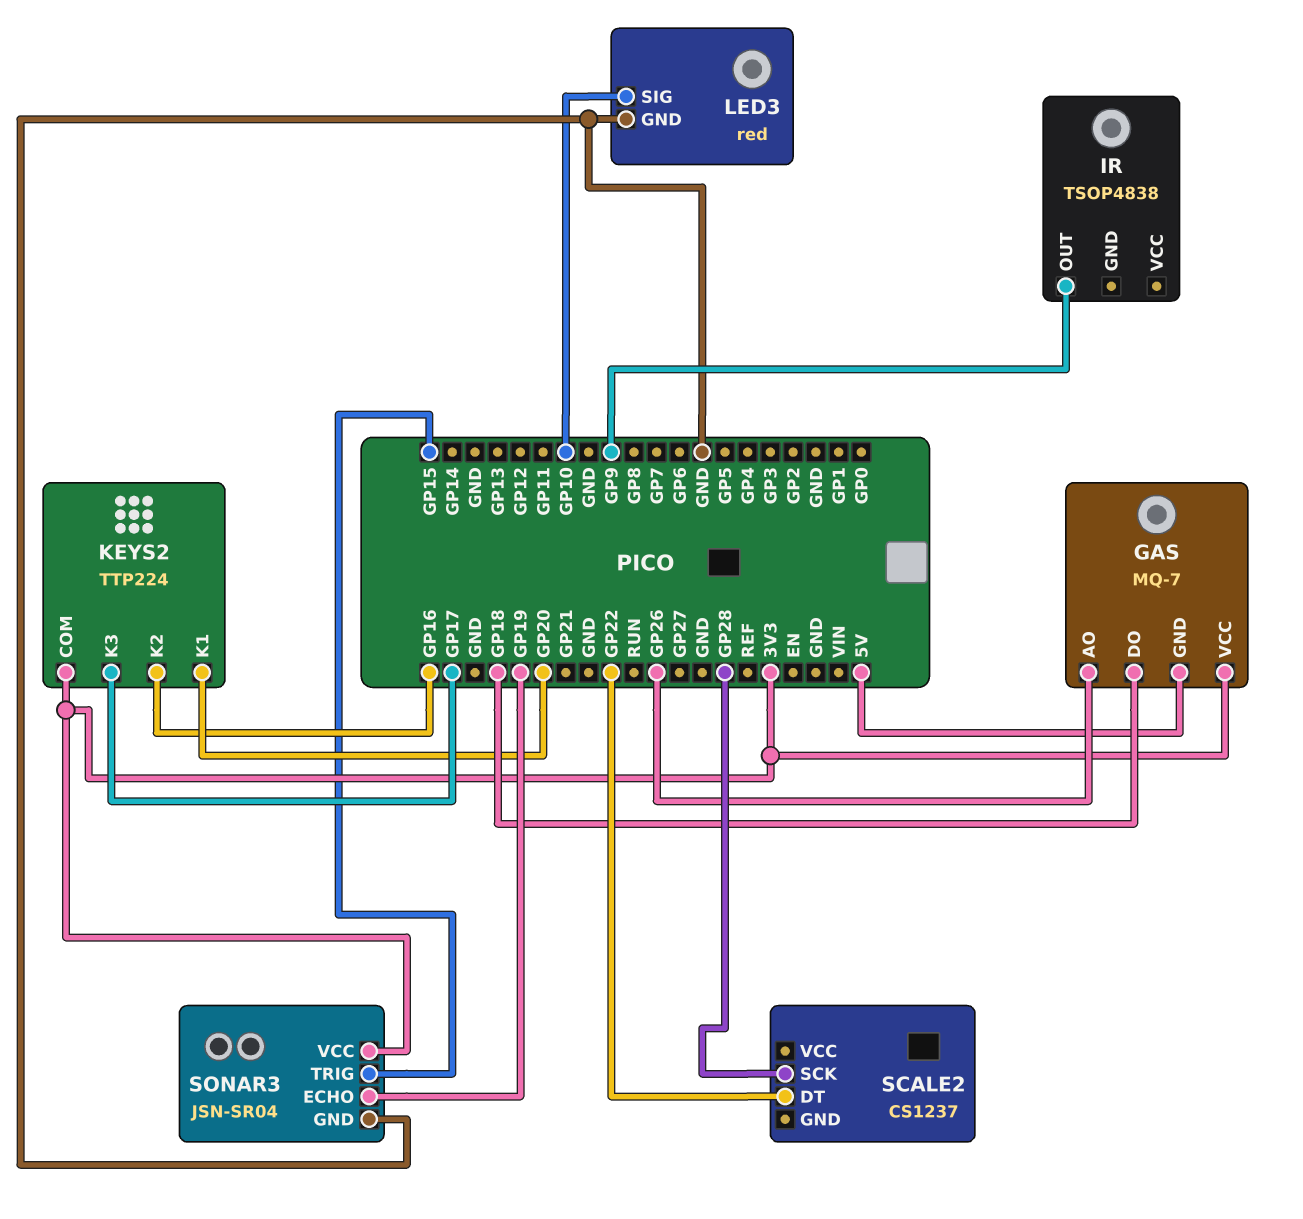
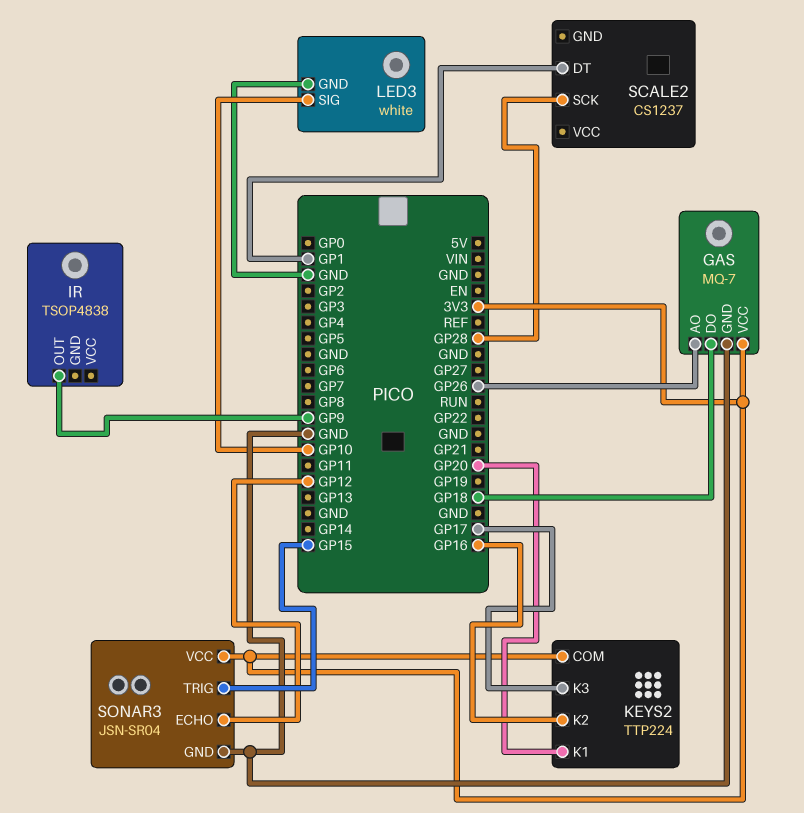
GAS pin GND: 5V -> GND
LED3: red -> white
SCALE2 pin DT: GP22 -> GP1
SONAR3 pin ECHO: GP19 -> GP12

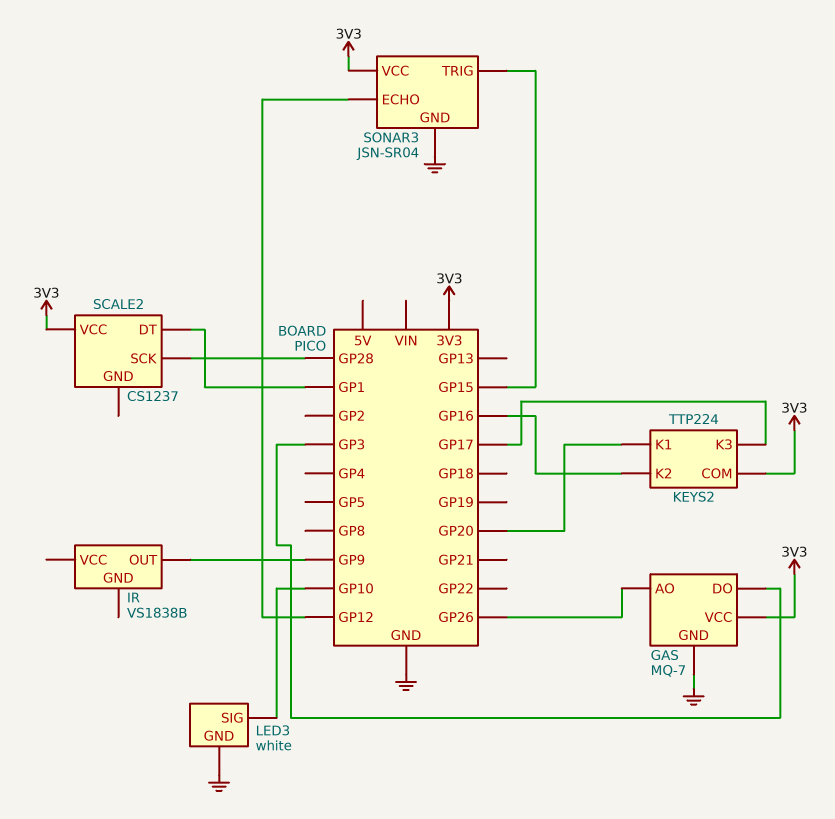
GAS pin DO: GP18 -> GP3
IR: TSOP4838 -> VS1838B
SCALE2 pin VCC: none -> 3V3

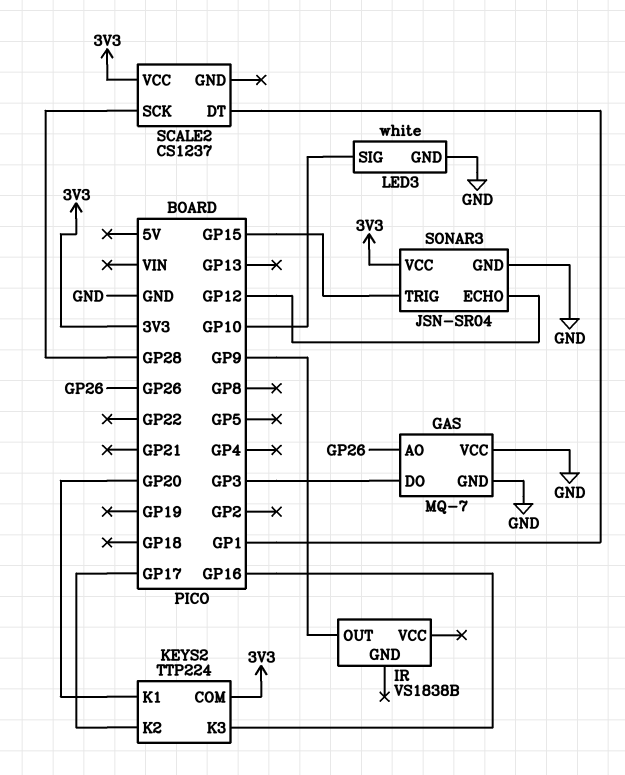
GAS pin VCC: 3V3 -> GND
KEYS2 pin K2: GP16 -> GP17
KEYS2 pin K3: GP17 -> GP16

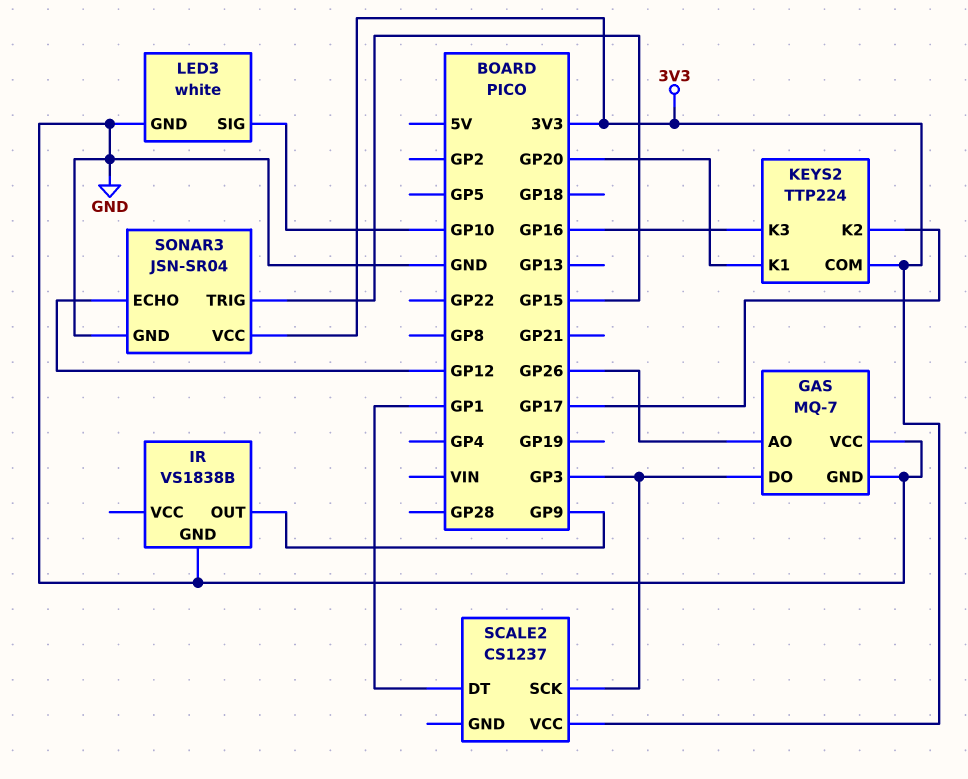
IR pin GND: none -> GND
SCALE2 pin SCK: GP28 -> GP3

